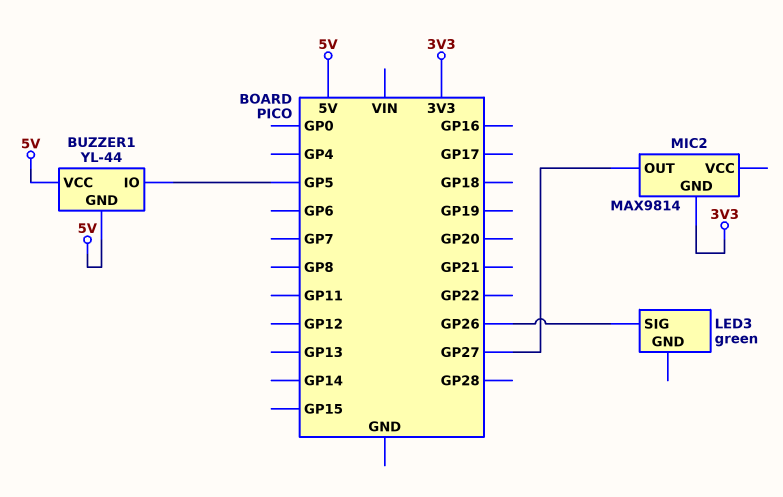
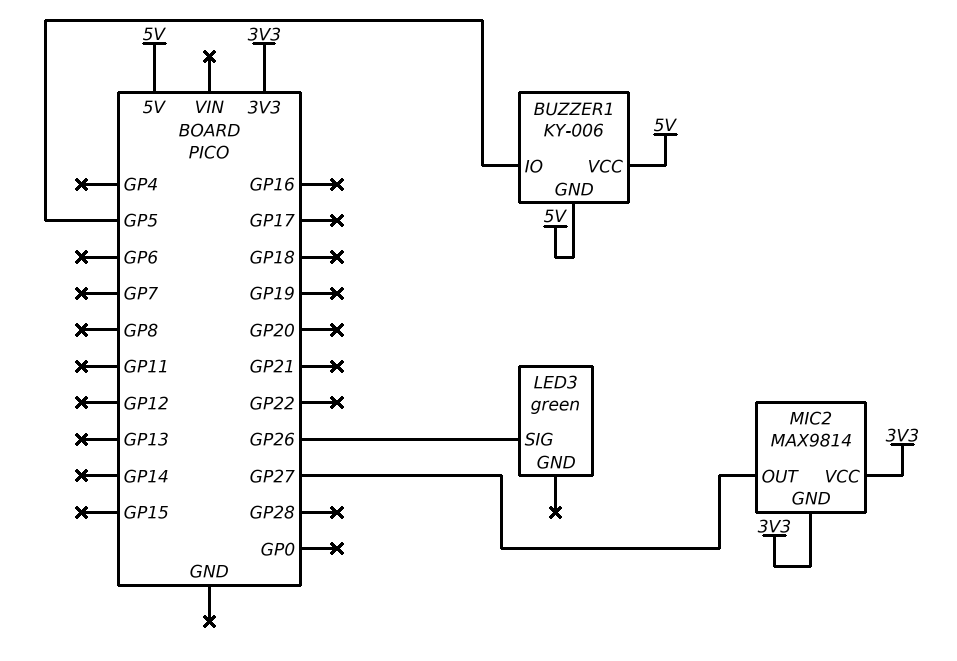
BUZZER1: YL-44 -> KY-006
MIC2 pin VCC: none -> 3V3

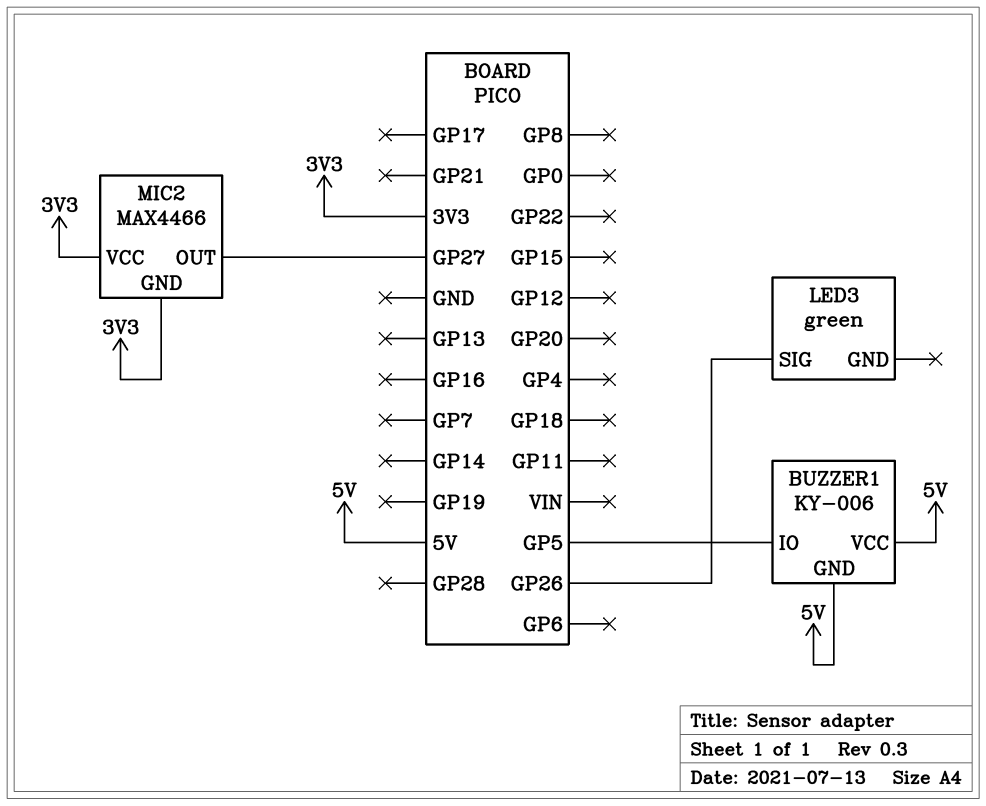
MIC2: MAX9814 -> MAX4466

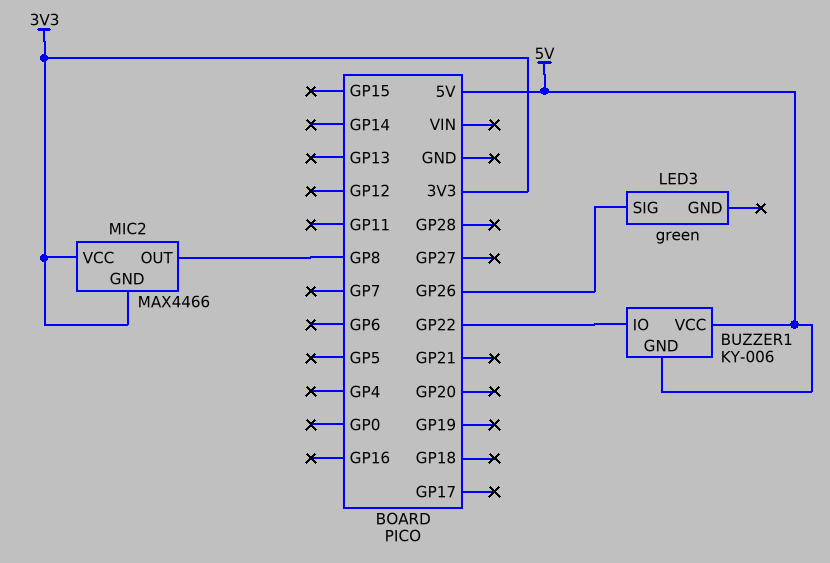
BUZZER1 pin IO: GP5 -> GP22
MIC2 pin OUT: GP27 -> GP8

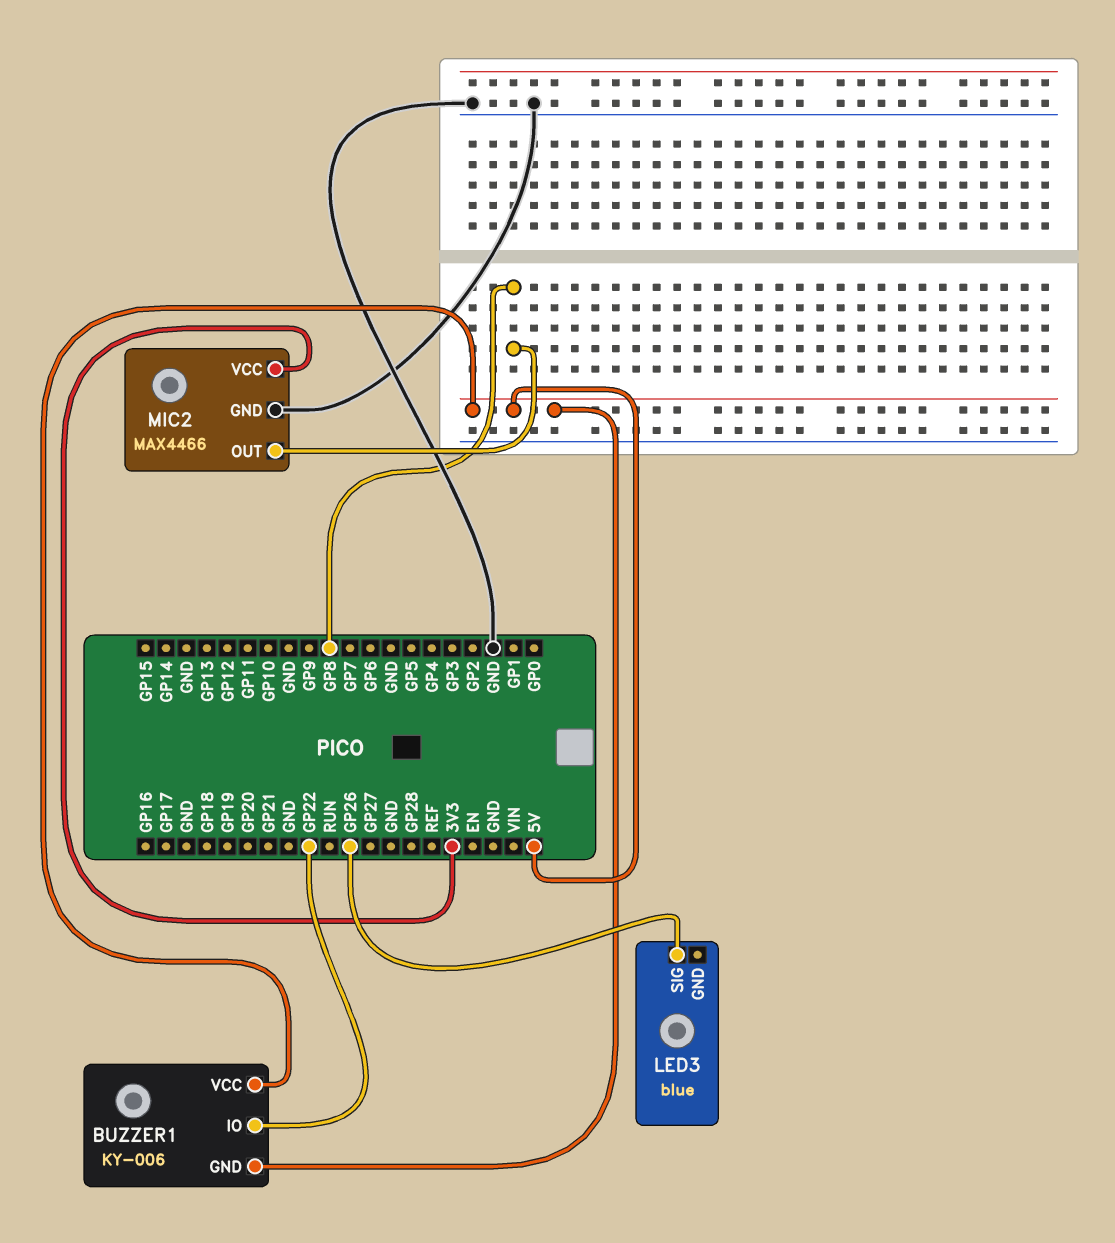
LED3: green -> blue
MIC2 pin GND: 3V3 -> GND

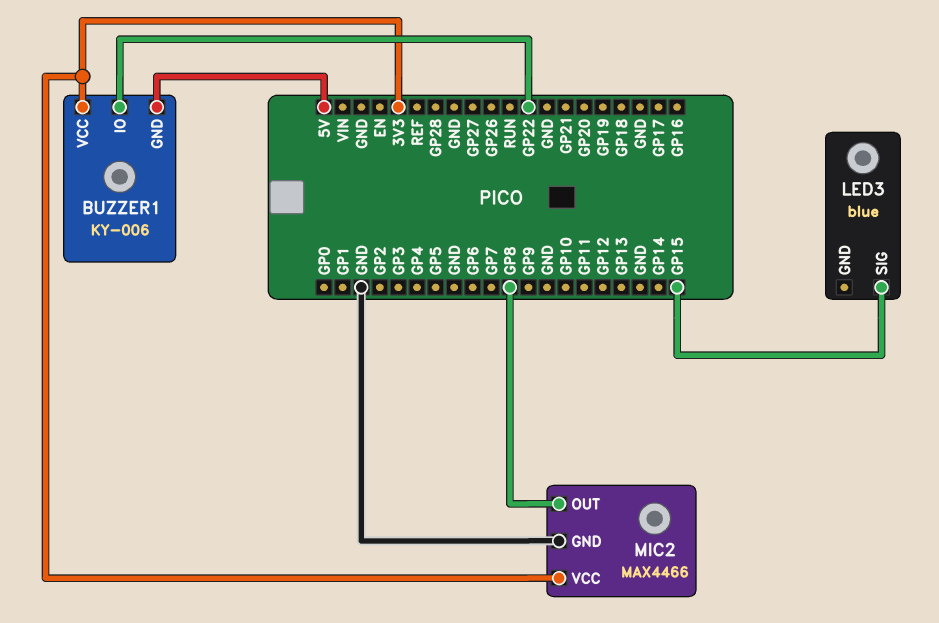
BUZZER1 pin VCC: 5V -> 3V3
LED3 pin SIG: GP26 -> GP15

